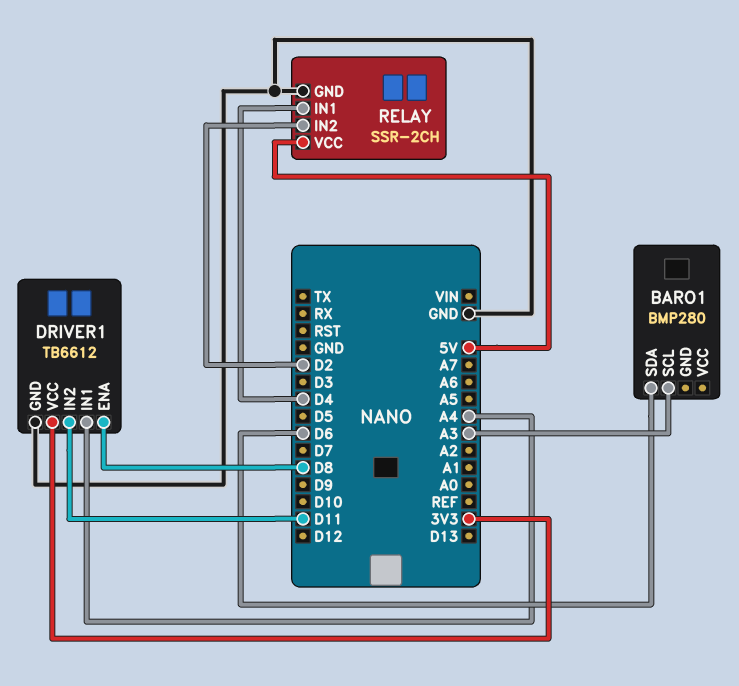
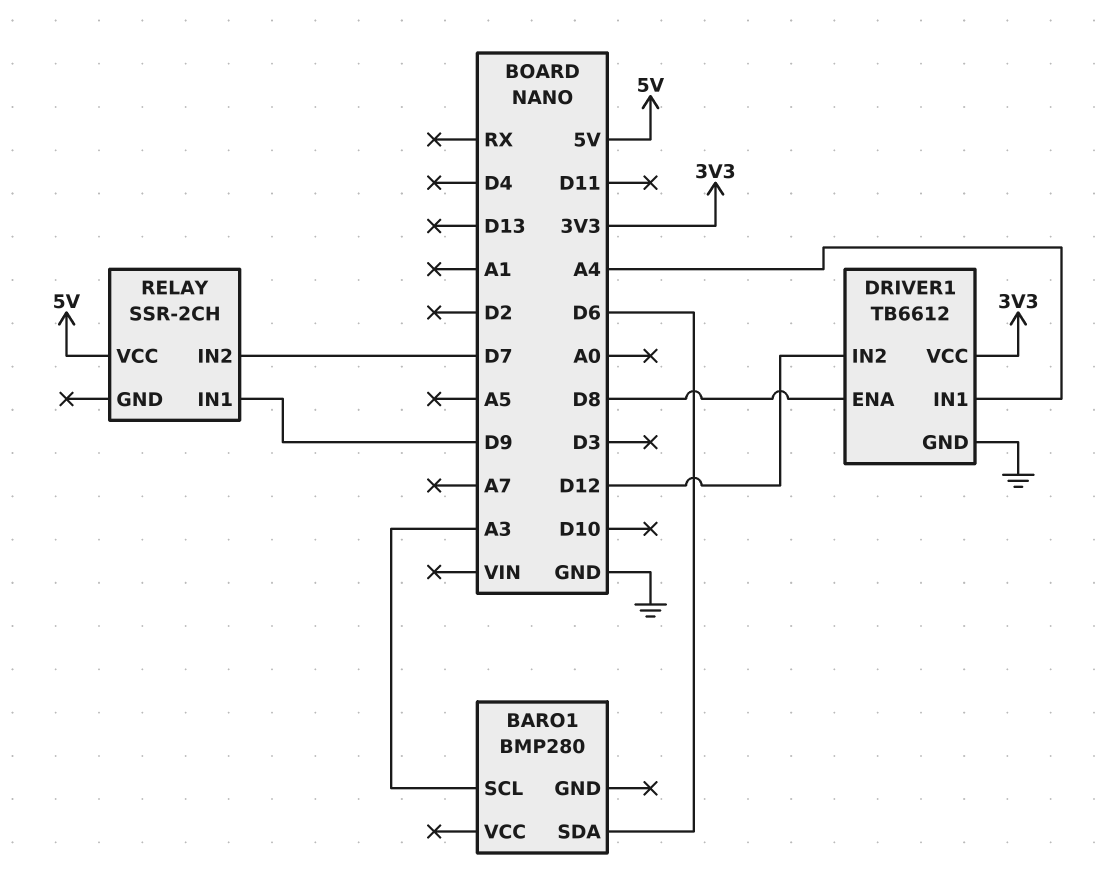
DRIVER1 pin IN2: D11 -> D12
RELAY pin GND: GND -> none
RELAY pin IN1: D4 -> D9
RELAY pin IN2: D2 -> D7

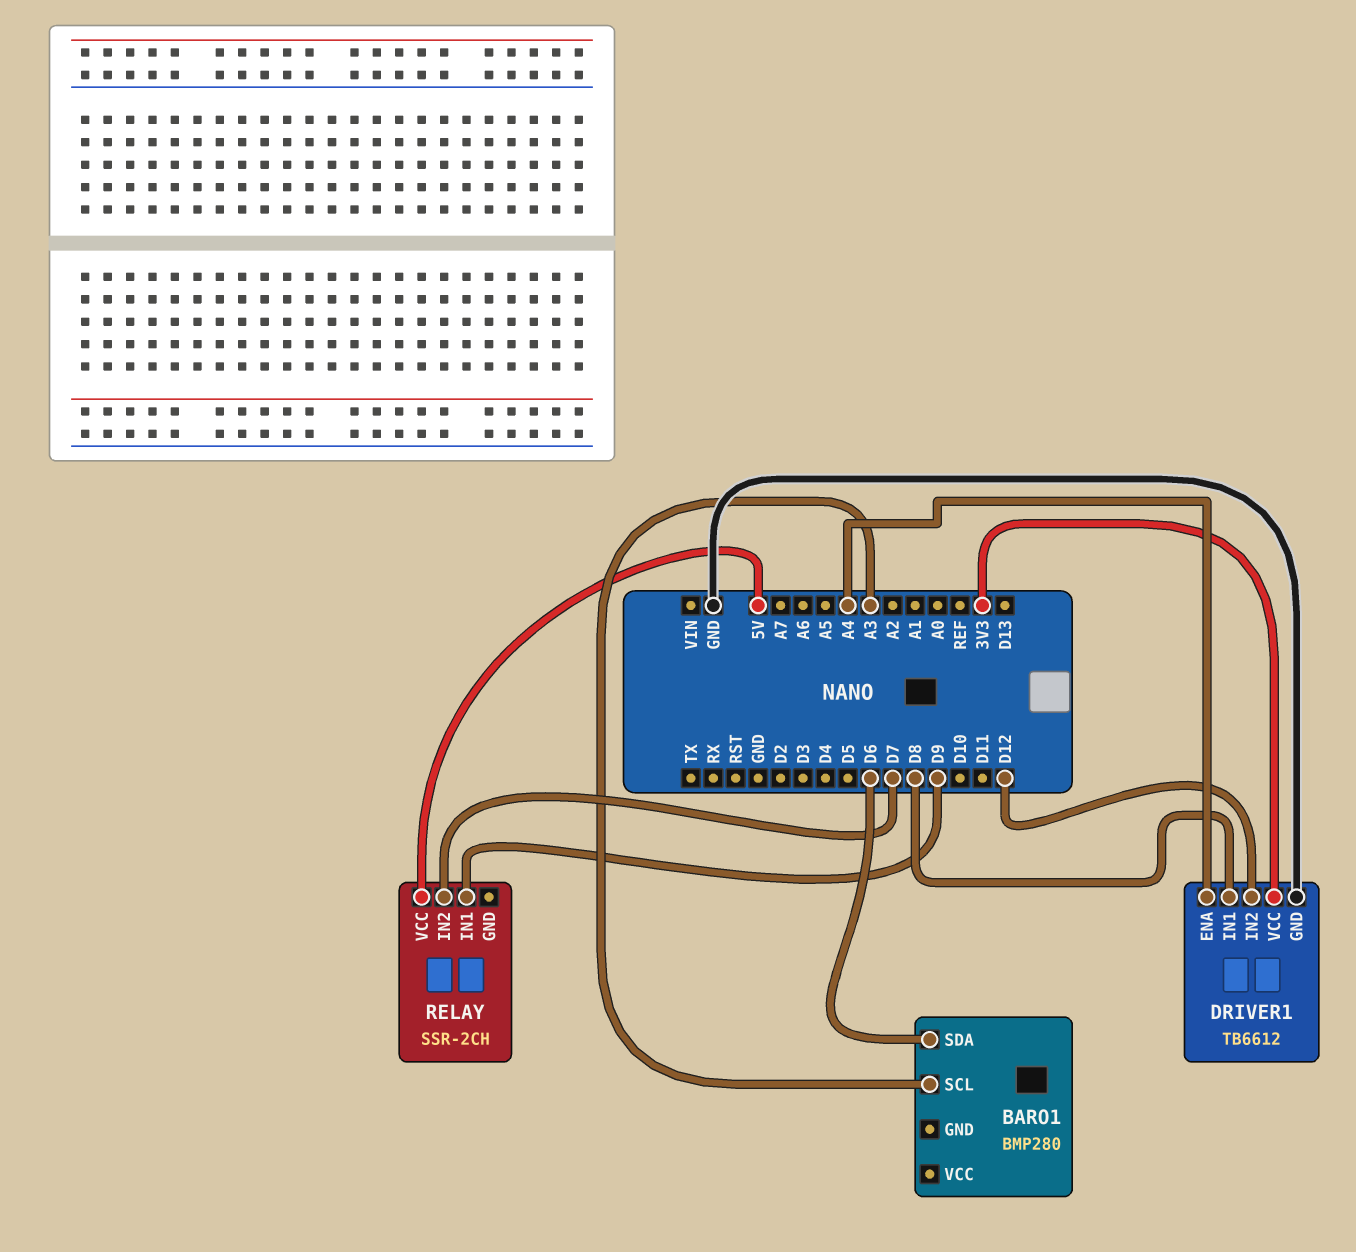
DRIVER1 pin ENA: D8 -> A4
DRIVER1 pin IN1: A4 -> D8

